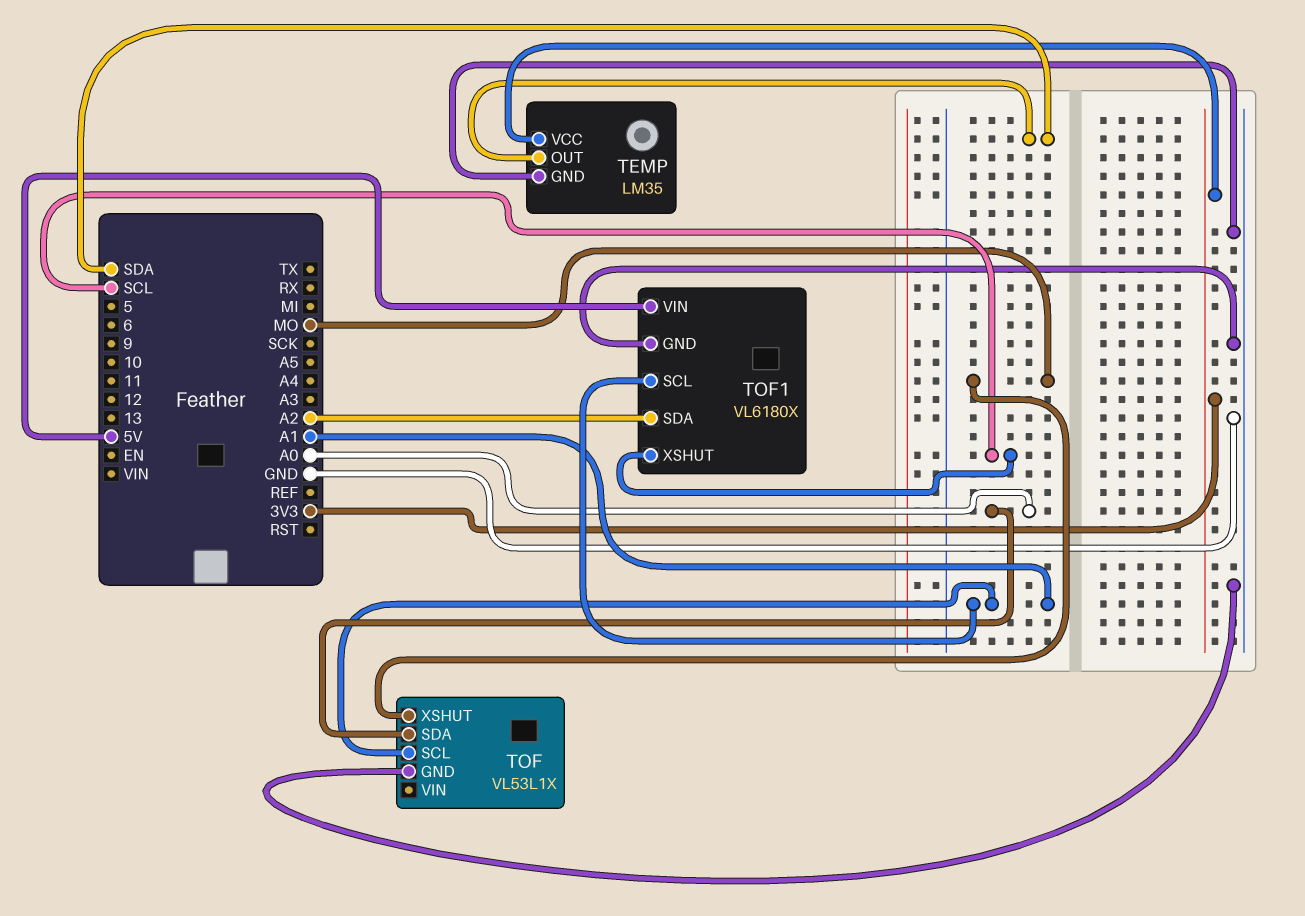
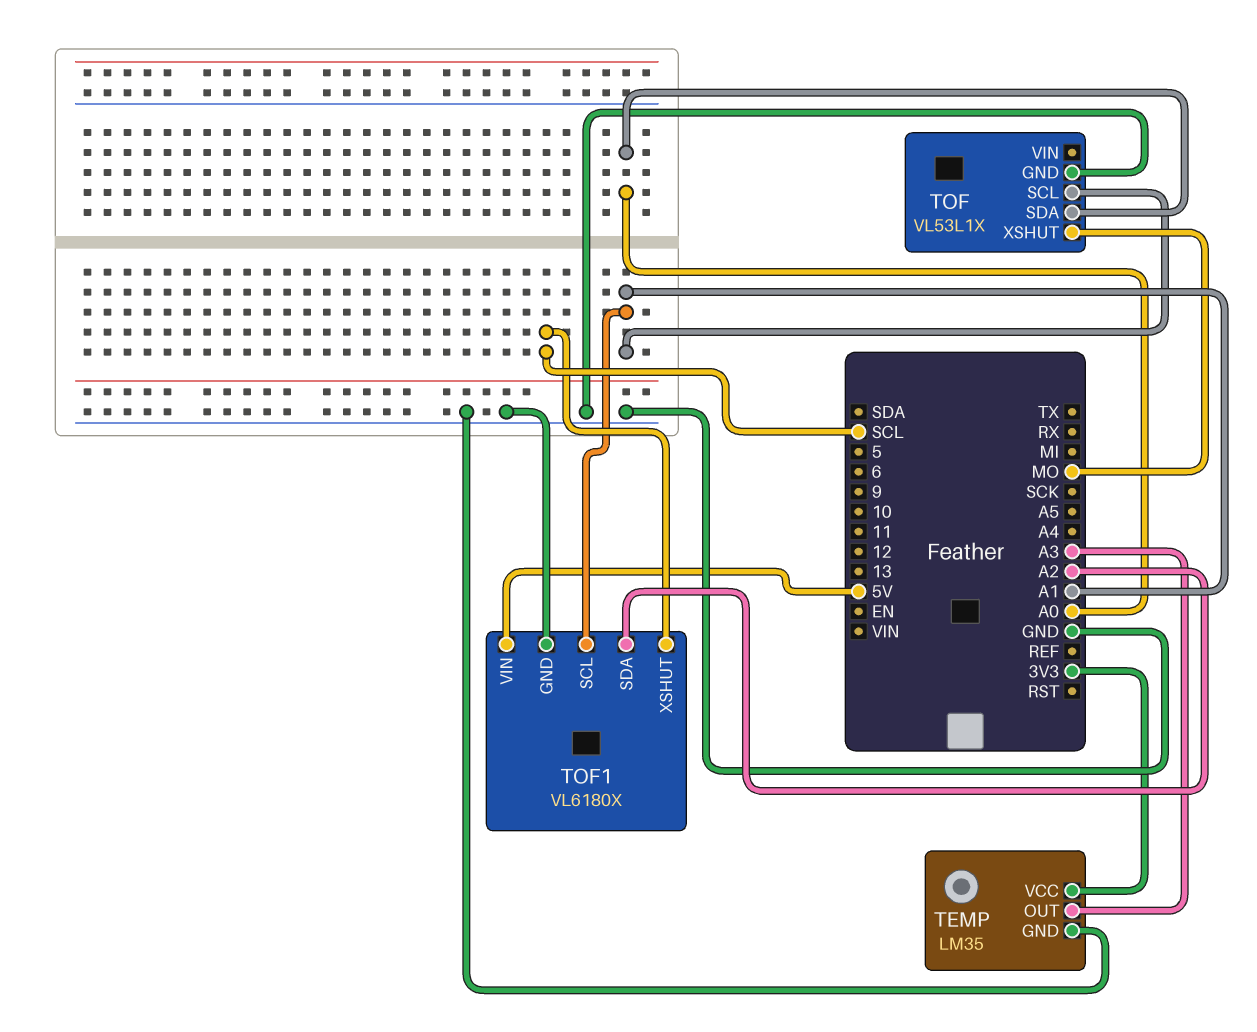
TEMP pin OUT: SDA -> A3

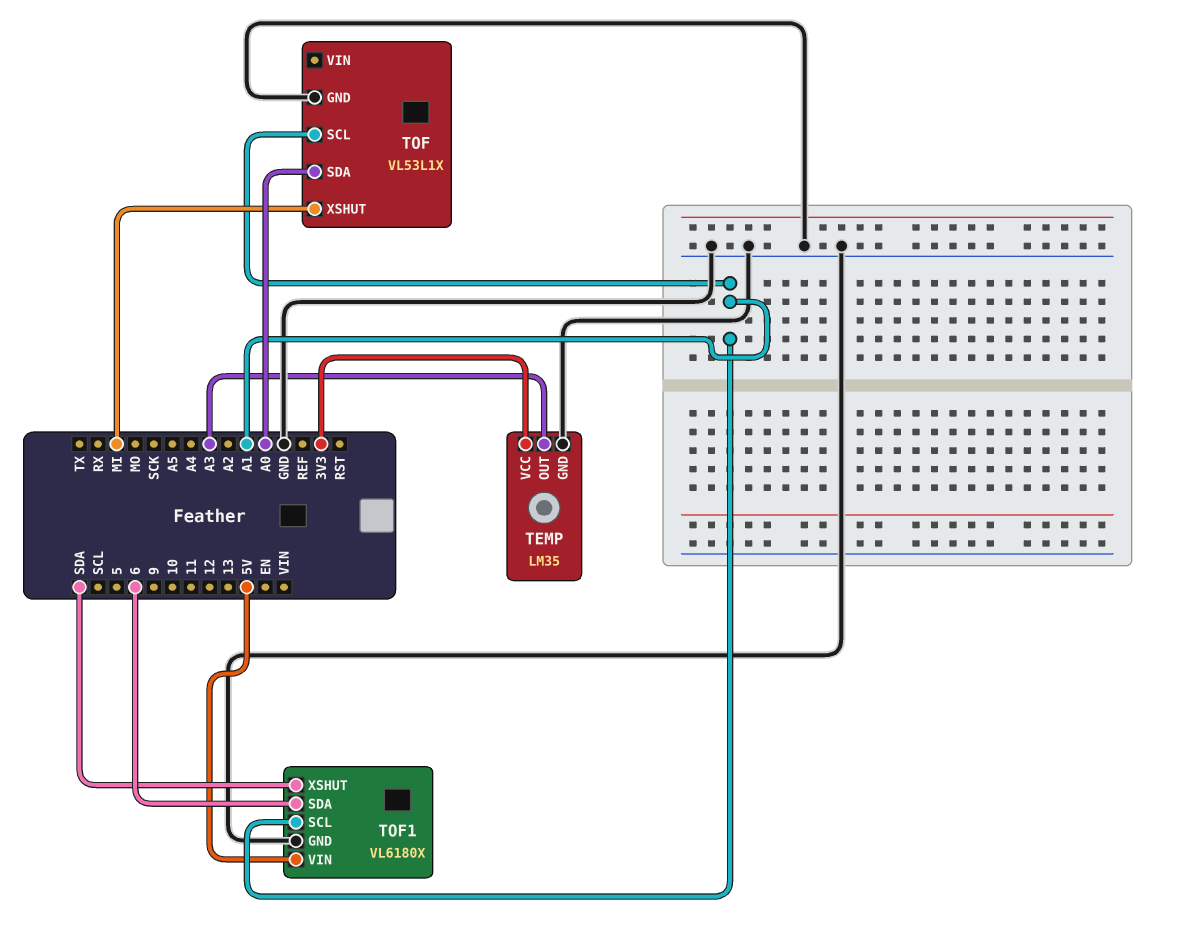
TOF pin XSHUT: MO -> MI
TOF1 pin SDA: A2 -> 6
TOF1 pin XSHUT: SCL -> SDA

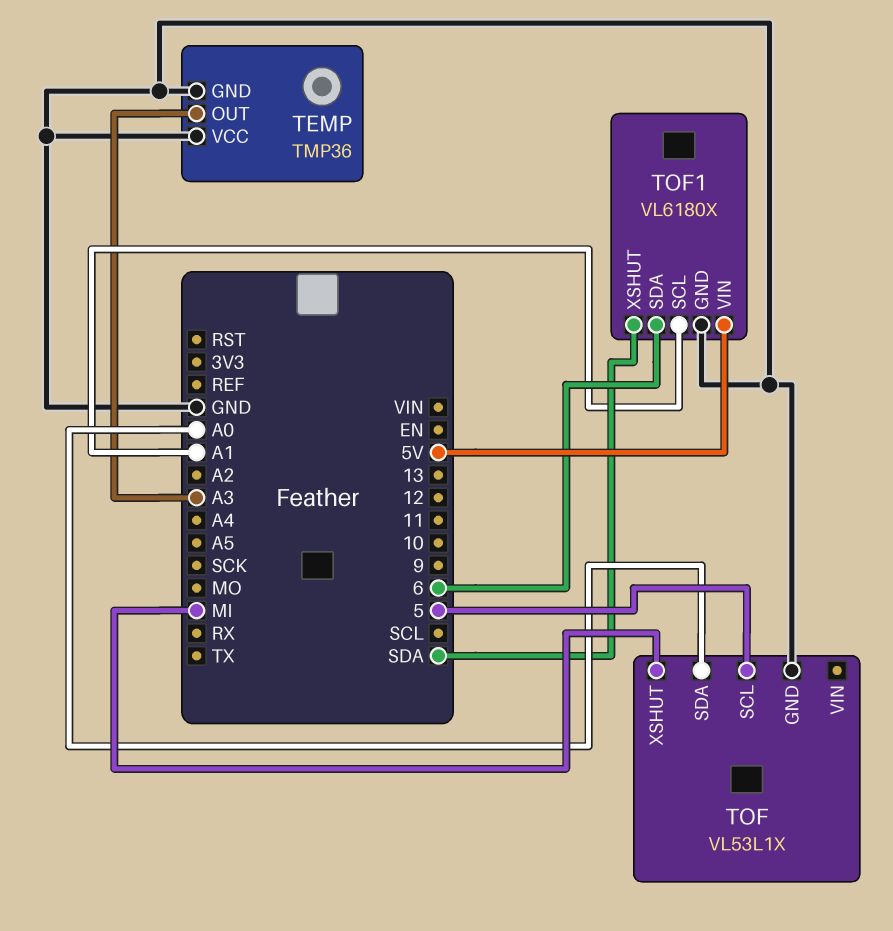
TEMP: LM35 -> TMP36
TEMP pin VCC: 3V3 -> GND
TOF pin SCL: A1 -> 5

